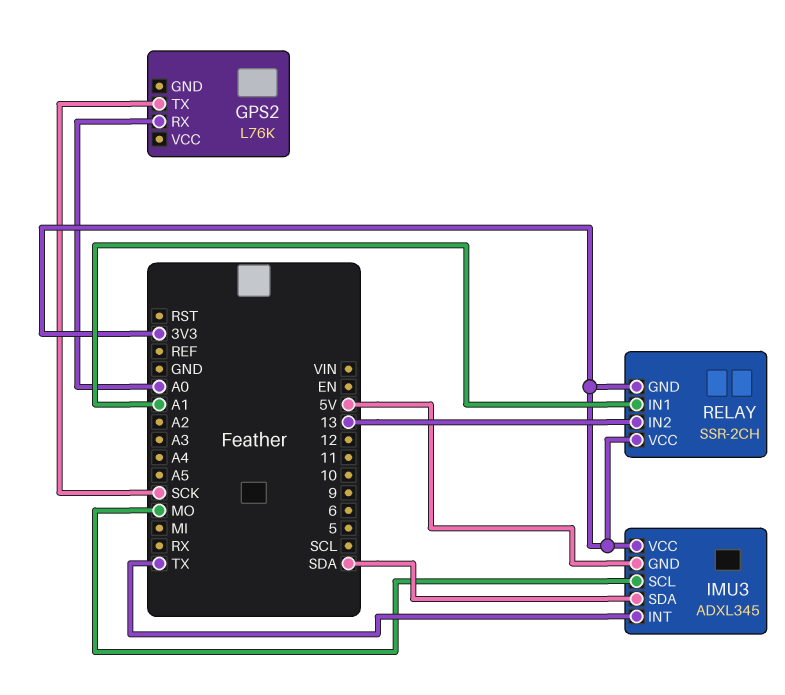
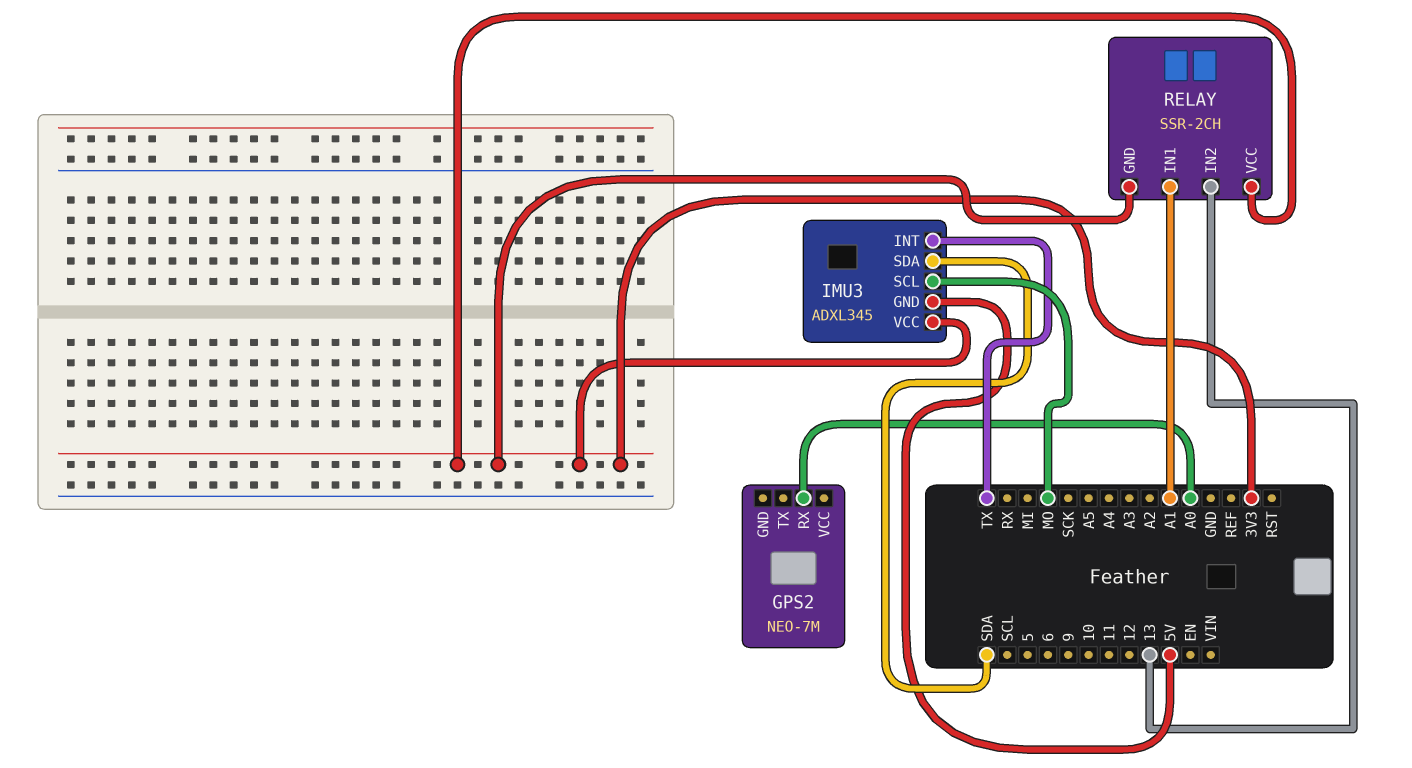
GPS2: L76K -> NEO-7M
GPS2 pin TX: SCK -> none

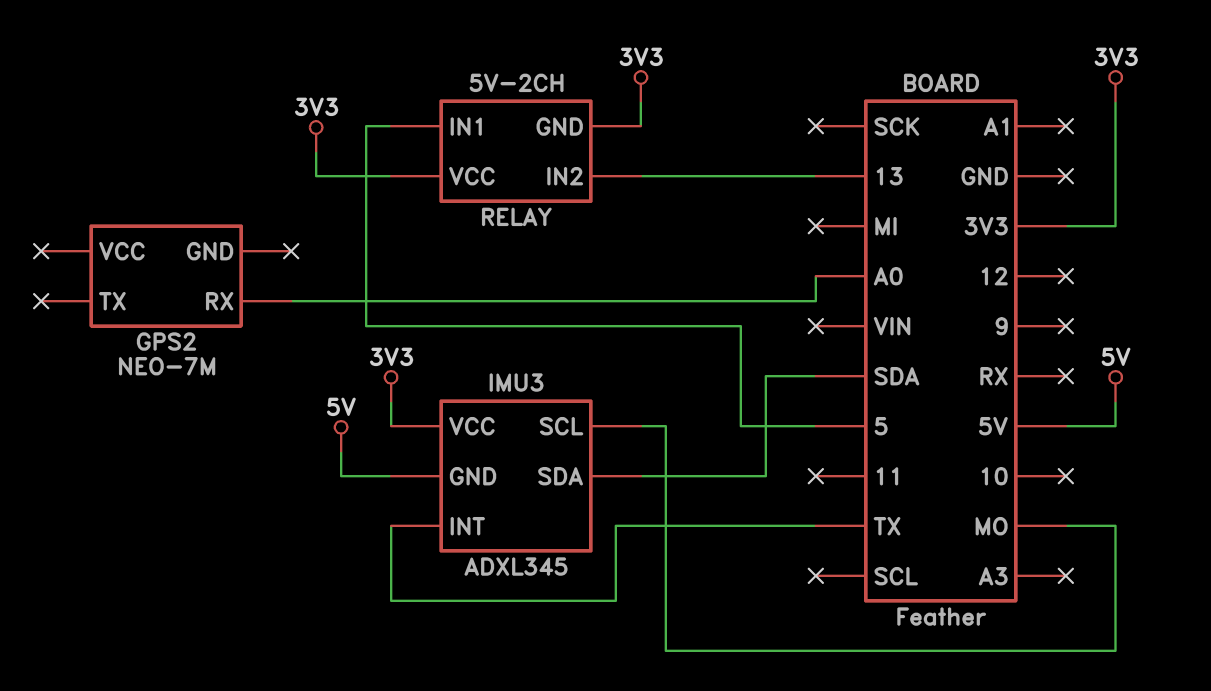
RELAY: SSR-2CH -> 5V-2CH
RELAY pin IN1: A1 -> 5

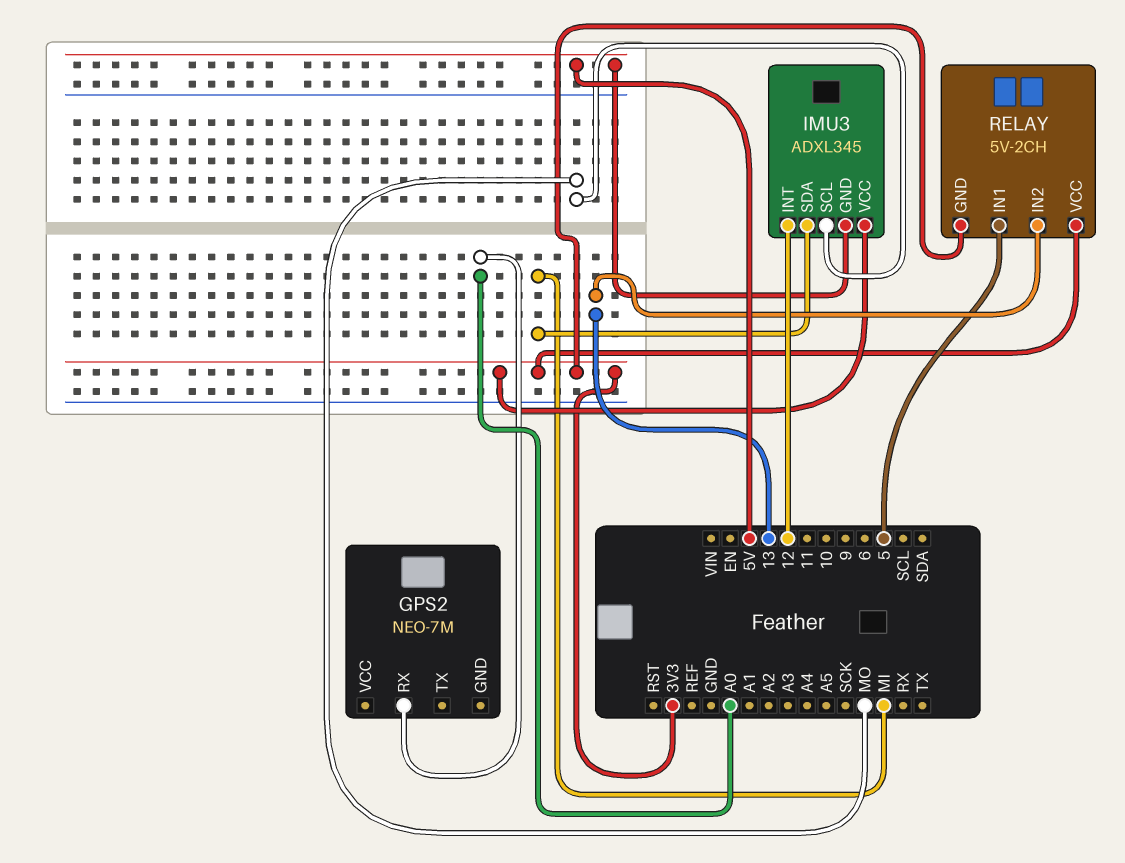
IMU3 pin INT: TX -> 12
IMU3 pin SDA: SDA -> MI

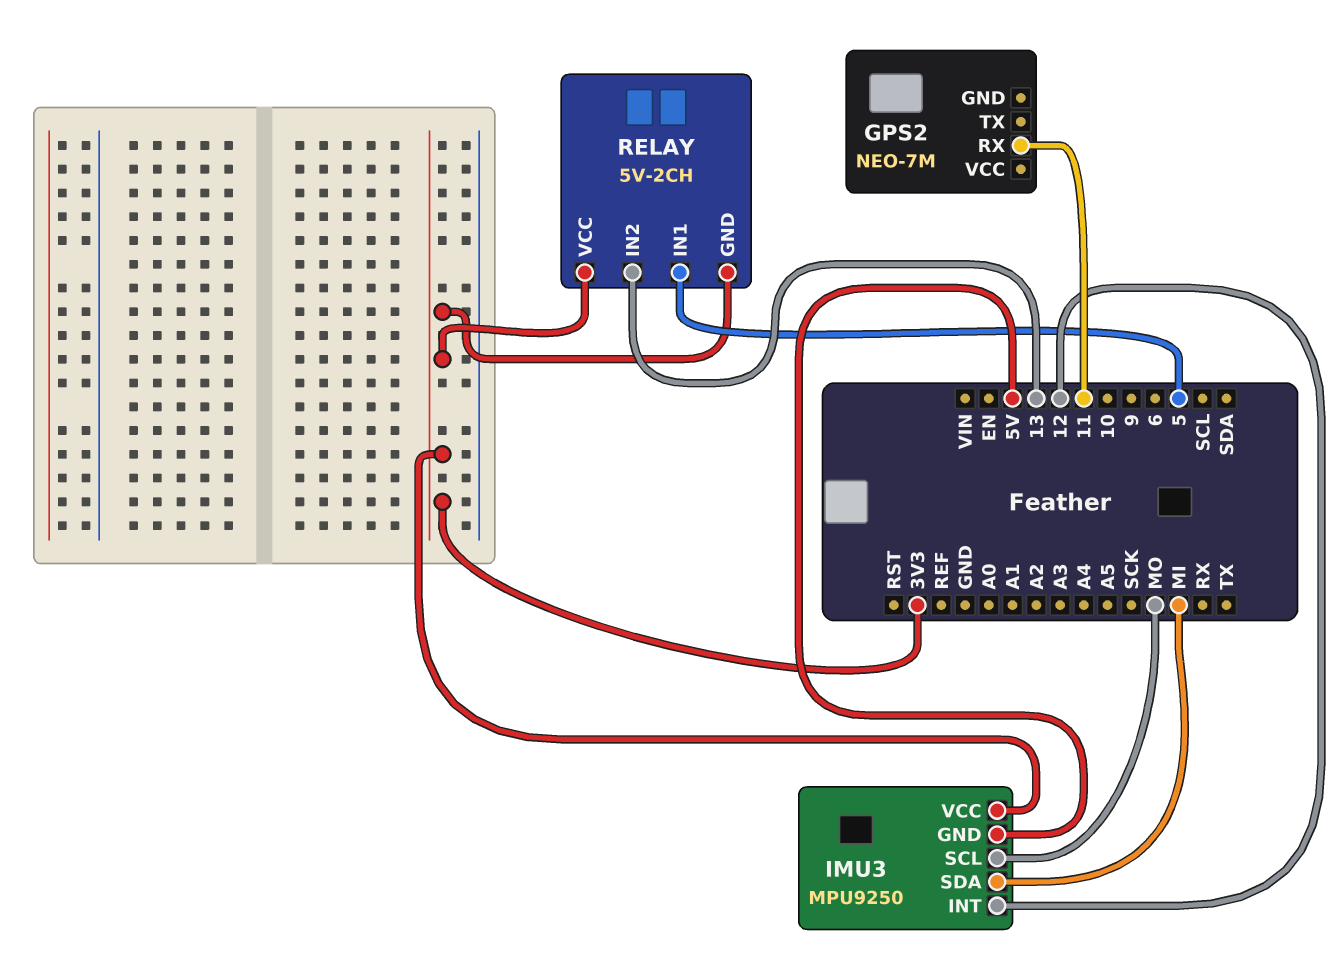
GPS2 pin RX: A0 -> 11
IMU3: ADXL345 -> MPU9250

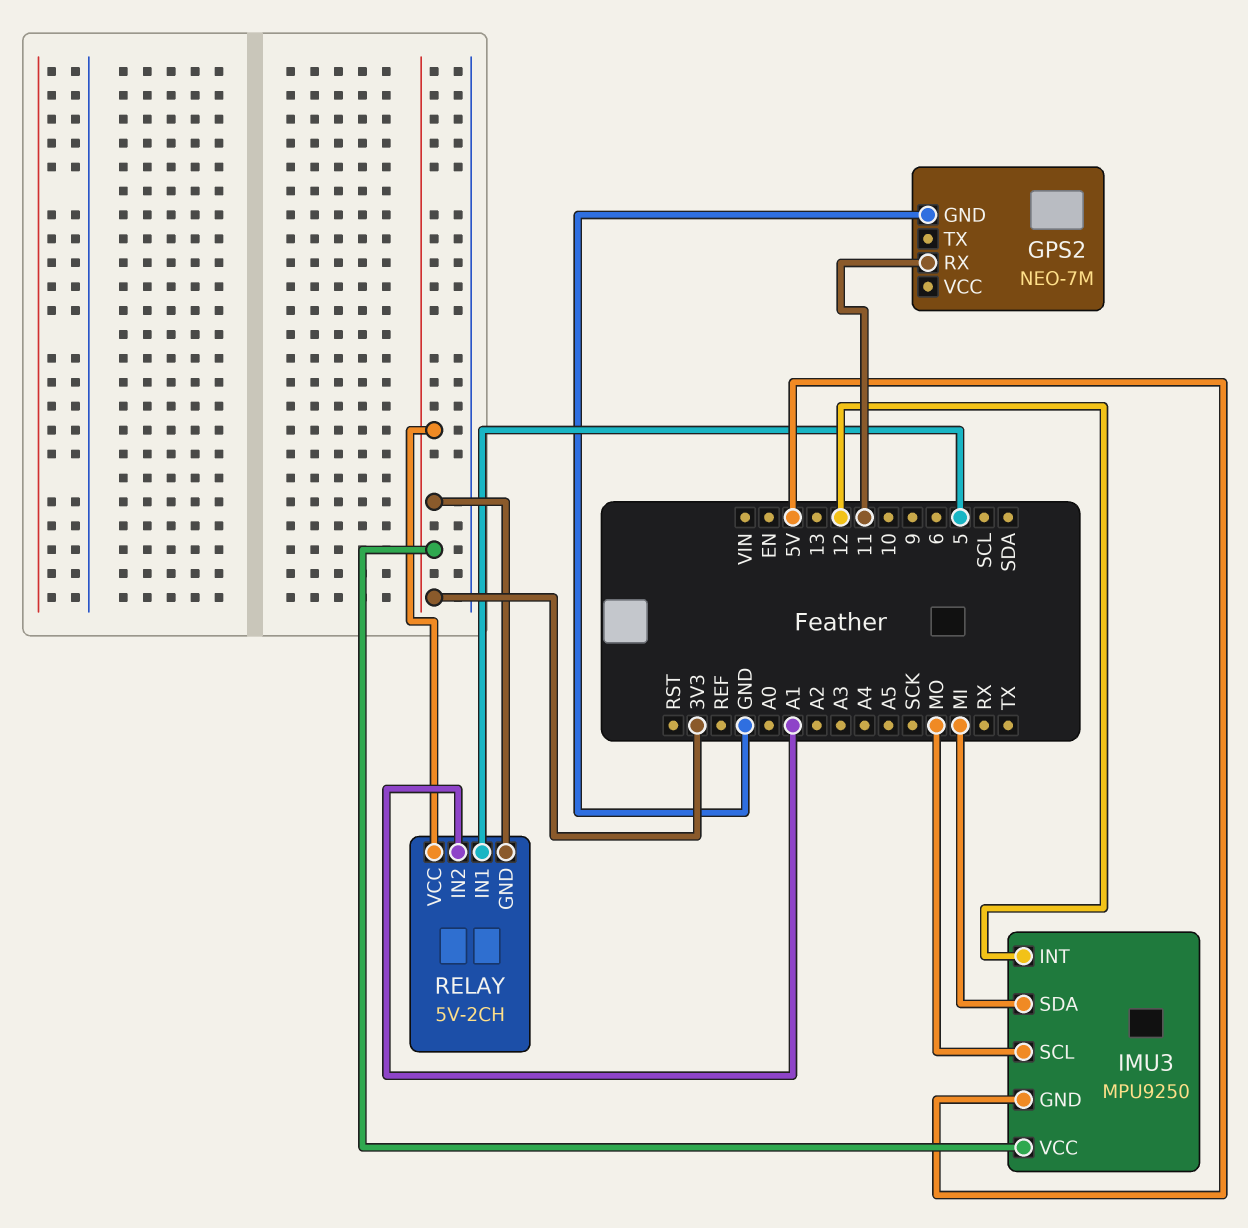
GPS2 pin GND: none -> GND
RELAY pin IN2: 13 -> A1

